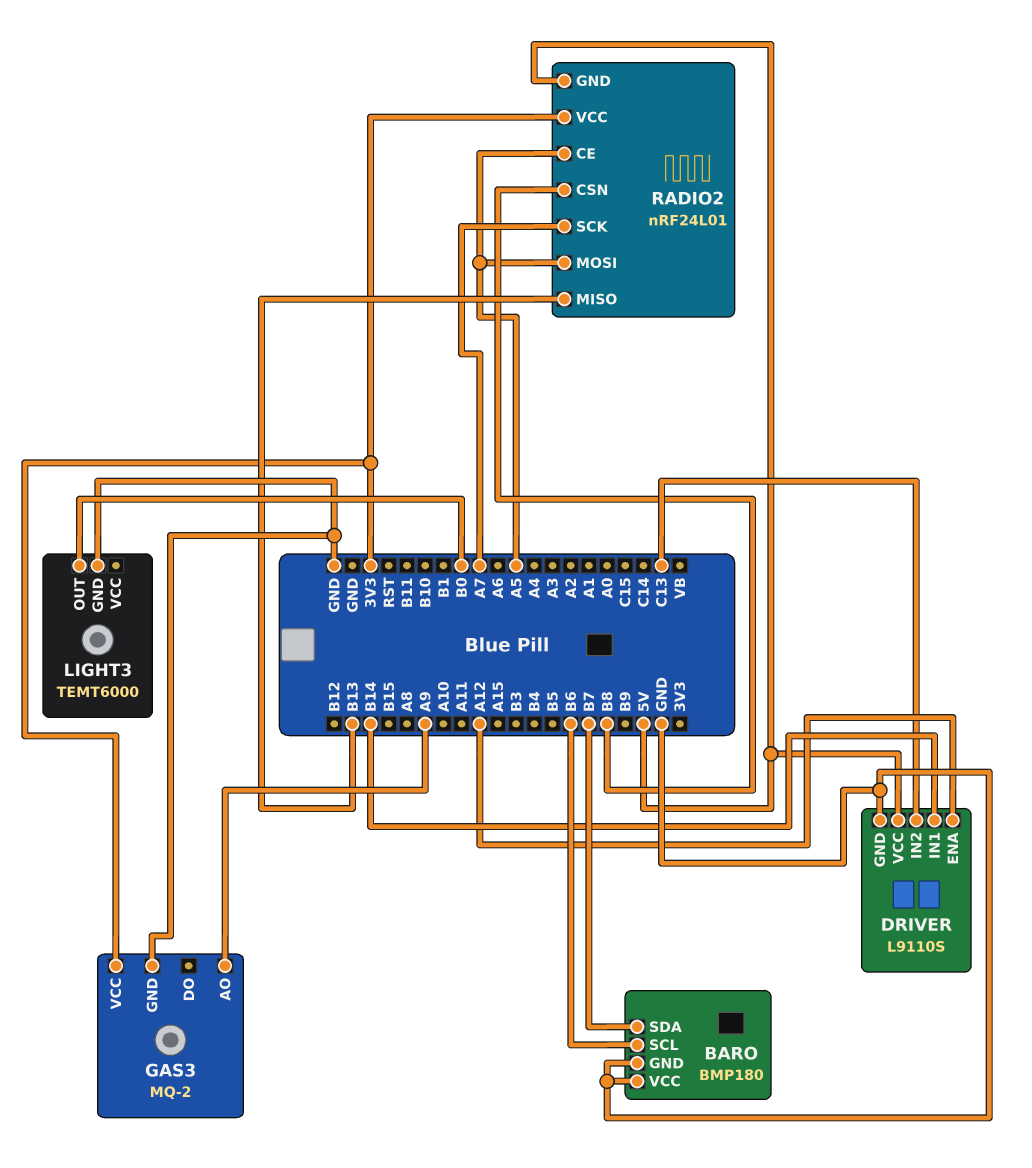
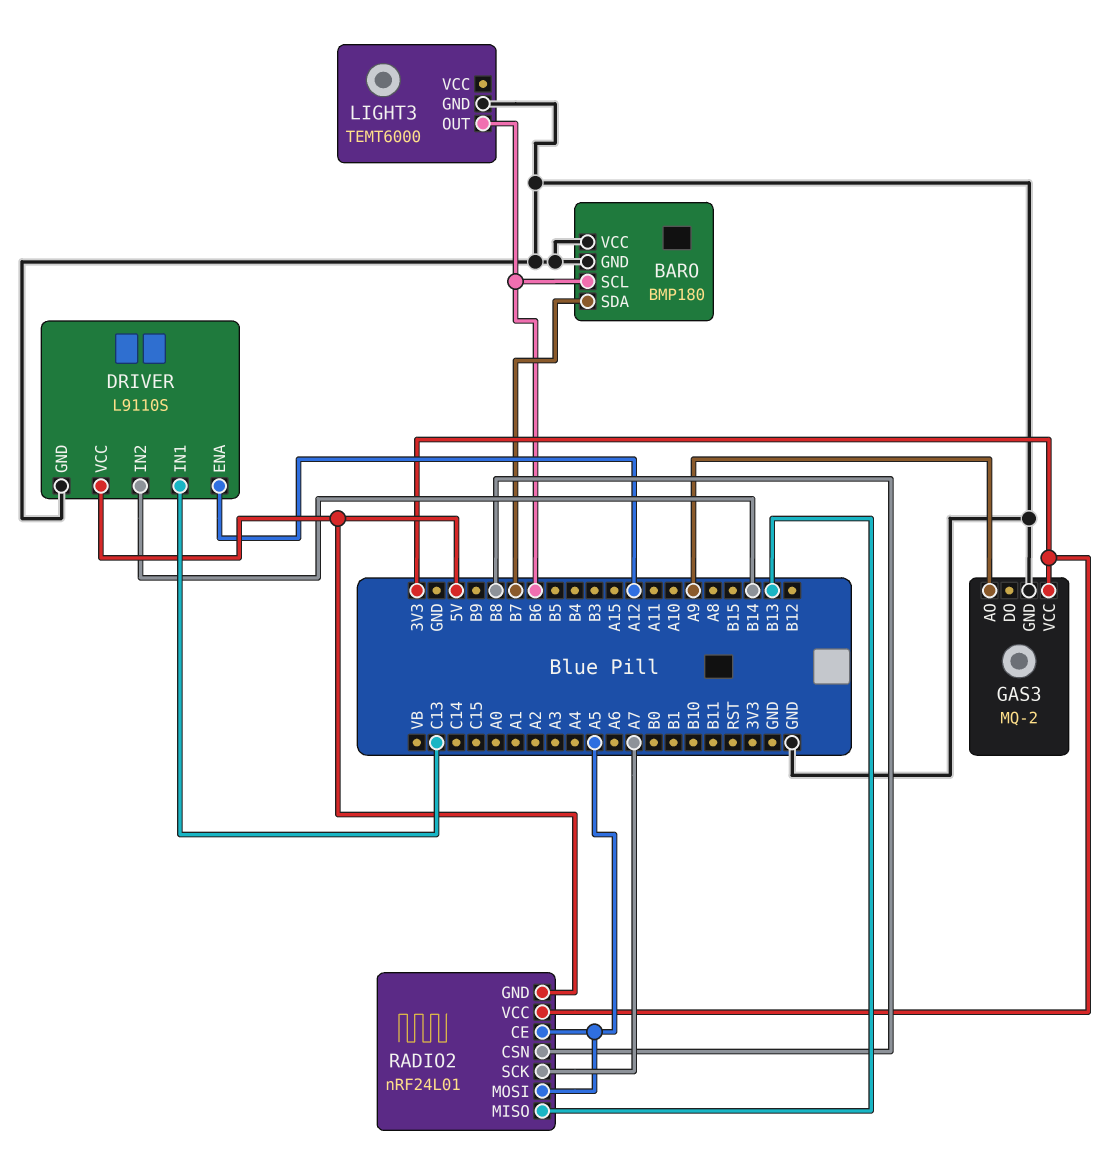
DRIVER pin IN1: B14 -> C13
DRIVER pin IN2: C13 -> B14
LIGHT3 pin OUT: B0 -> B6

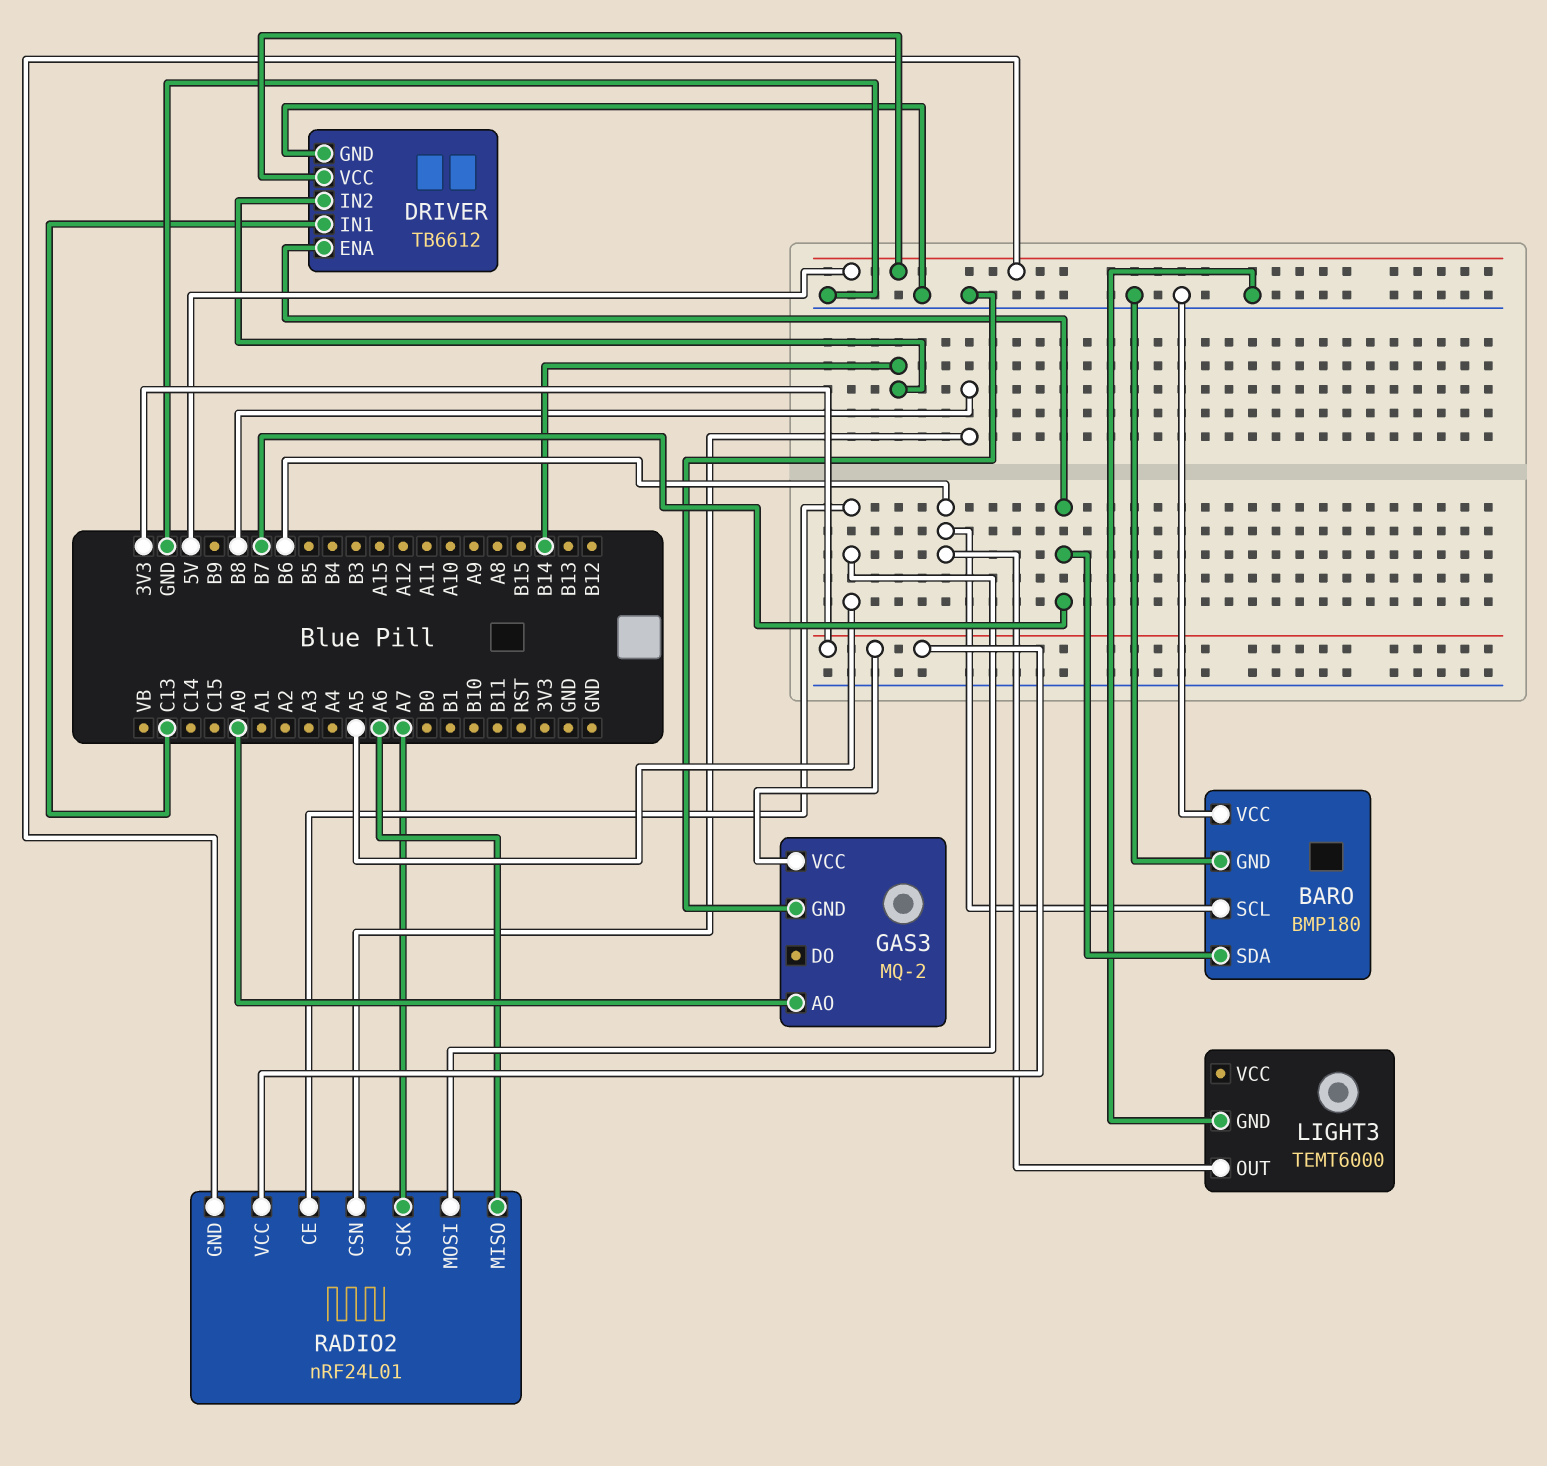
DRIVER: L9110S -> TB6612
DRIVER pin ENA: A12 -> B7
GAS3 pin AO: A9 -> A0
RADIO2 pin MISO: B13 -> A6

